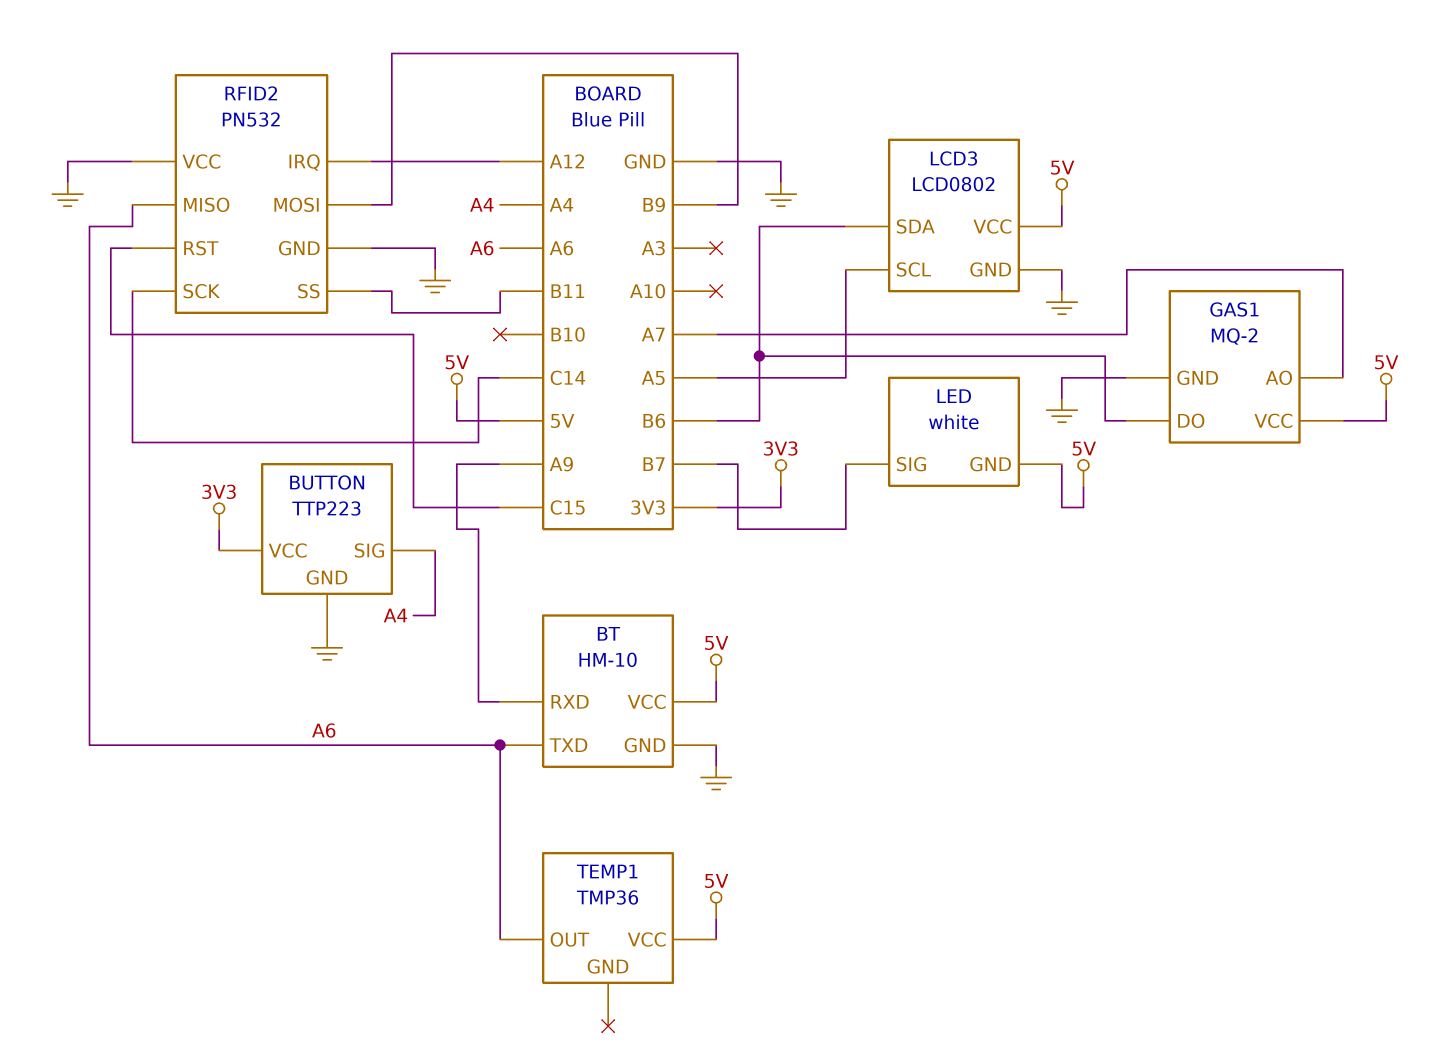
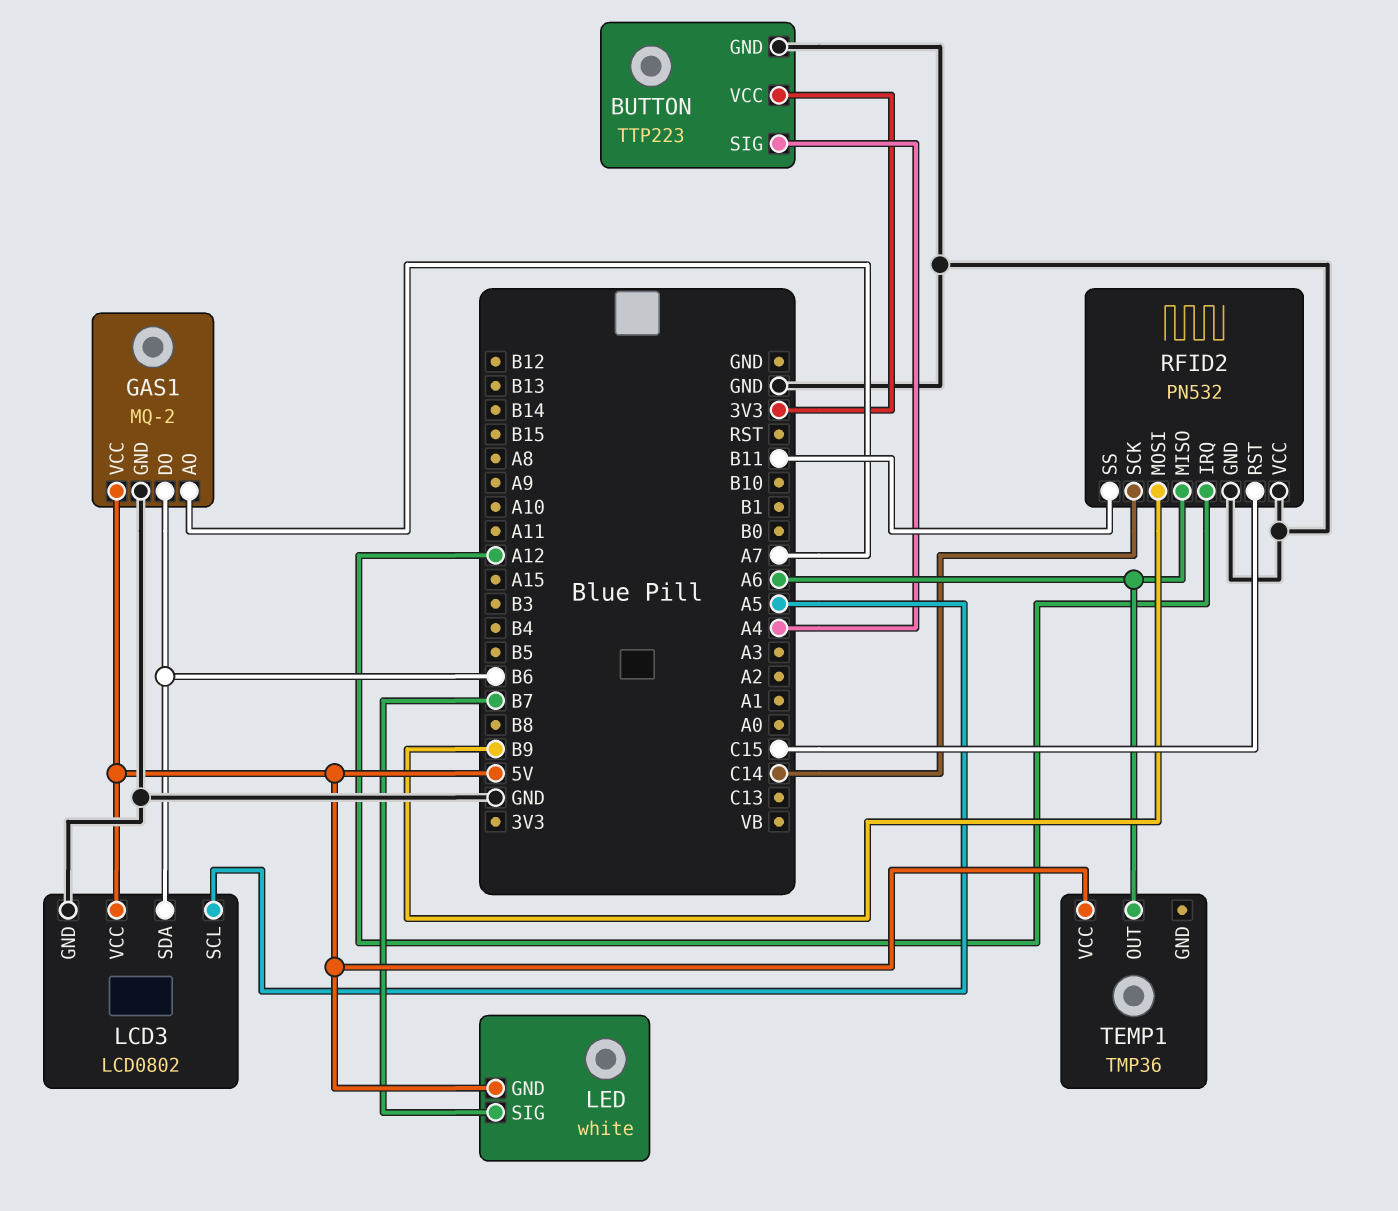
BT: HM-10 -> none
BT pin GND: GND -> none
BT pin RXD: A9 -> none
BT pin TXD: A6 -> none
BT pin VCC: 5V -> none

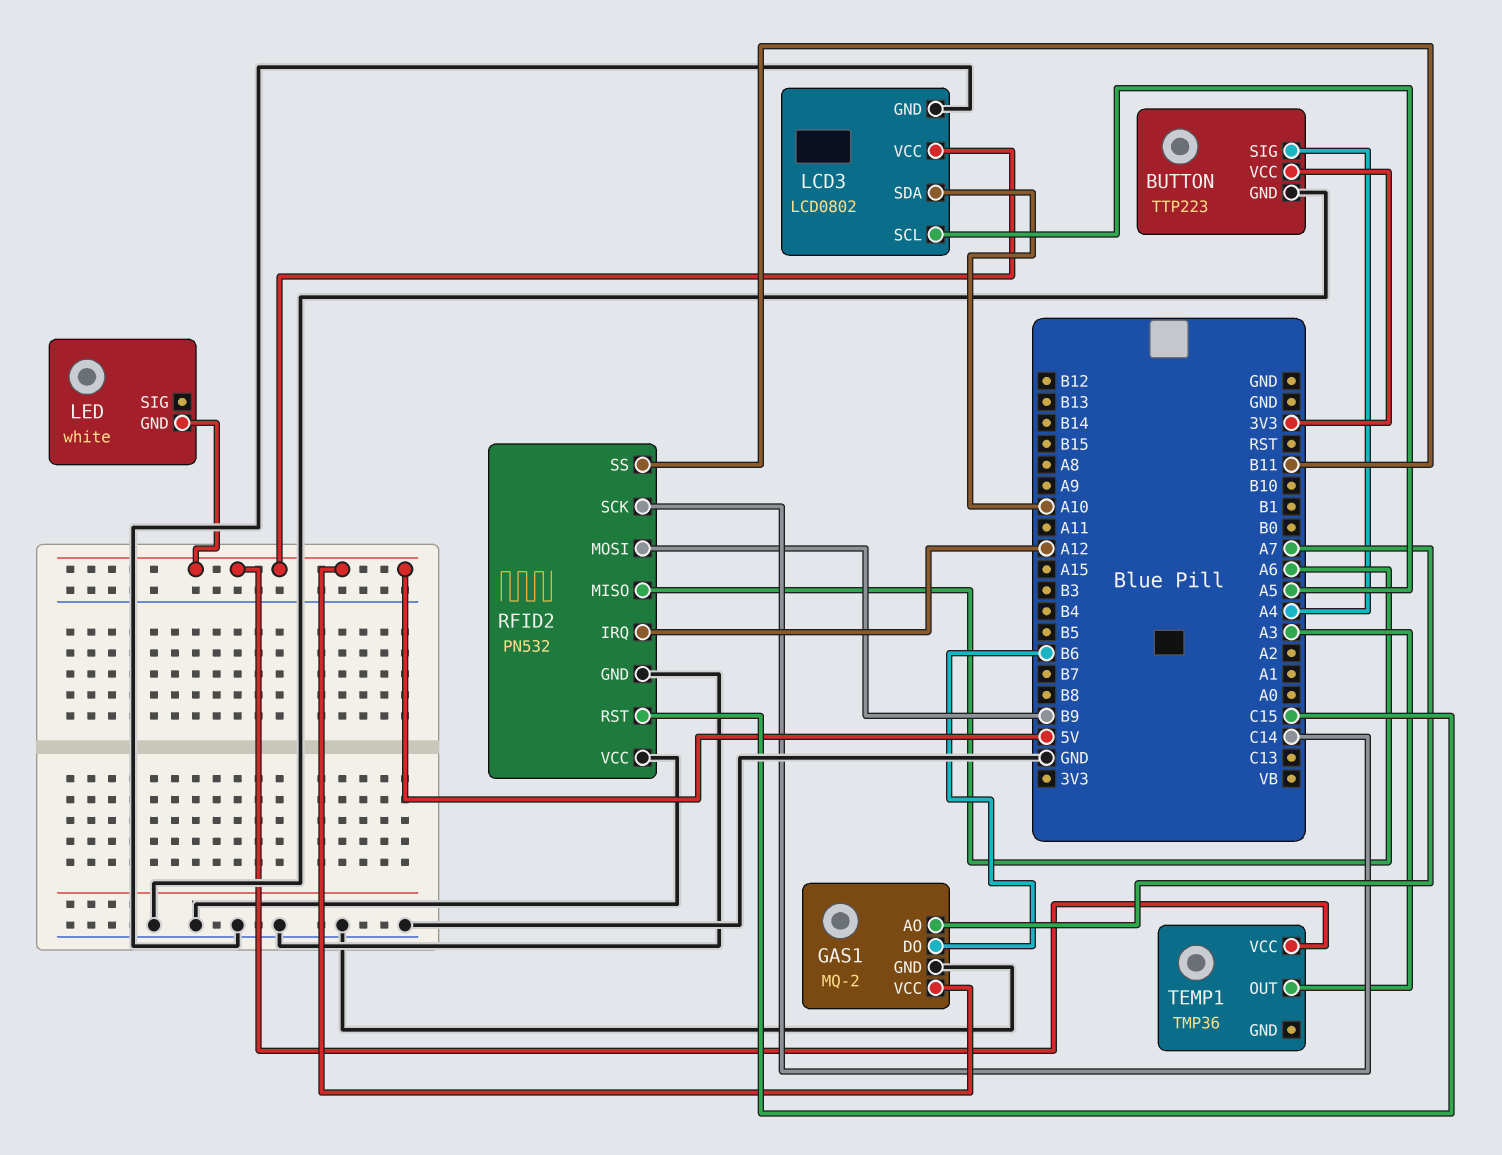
LCD3 pin SDA: B6 -> A10
LED pin SIG: B7 -> none
TEMP1 pin OUT: A6 -> A3

